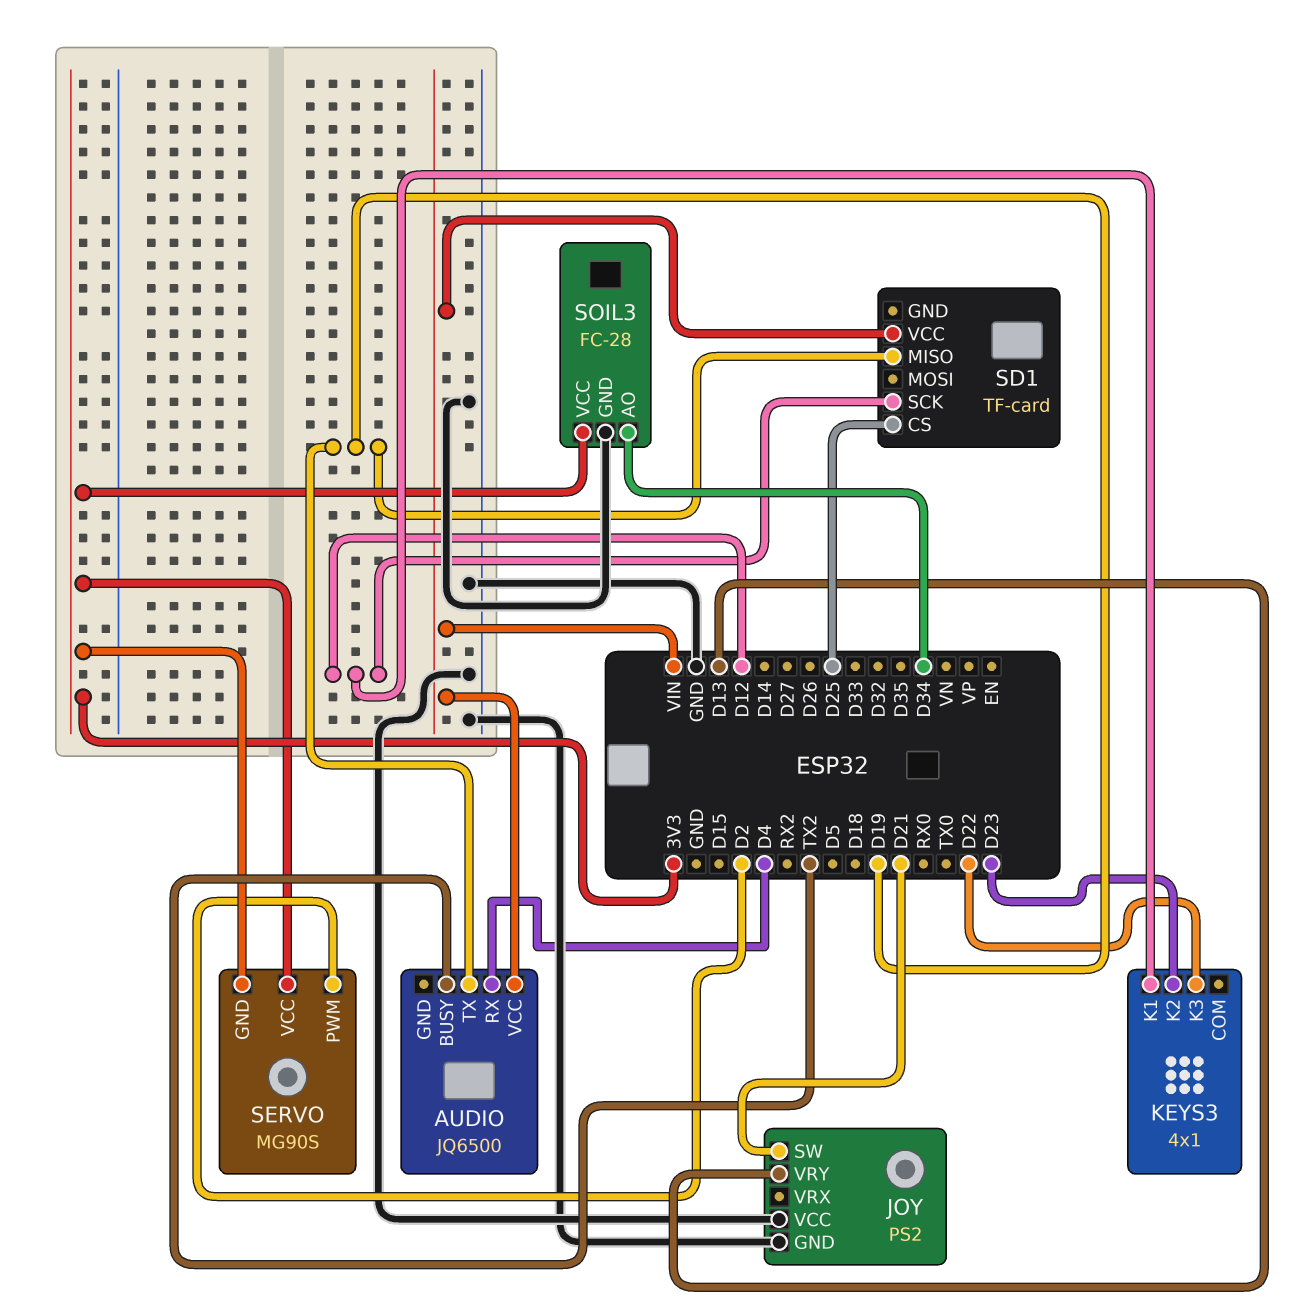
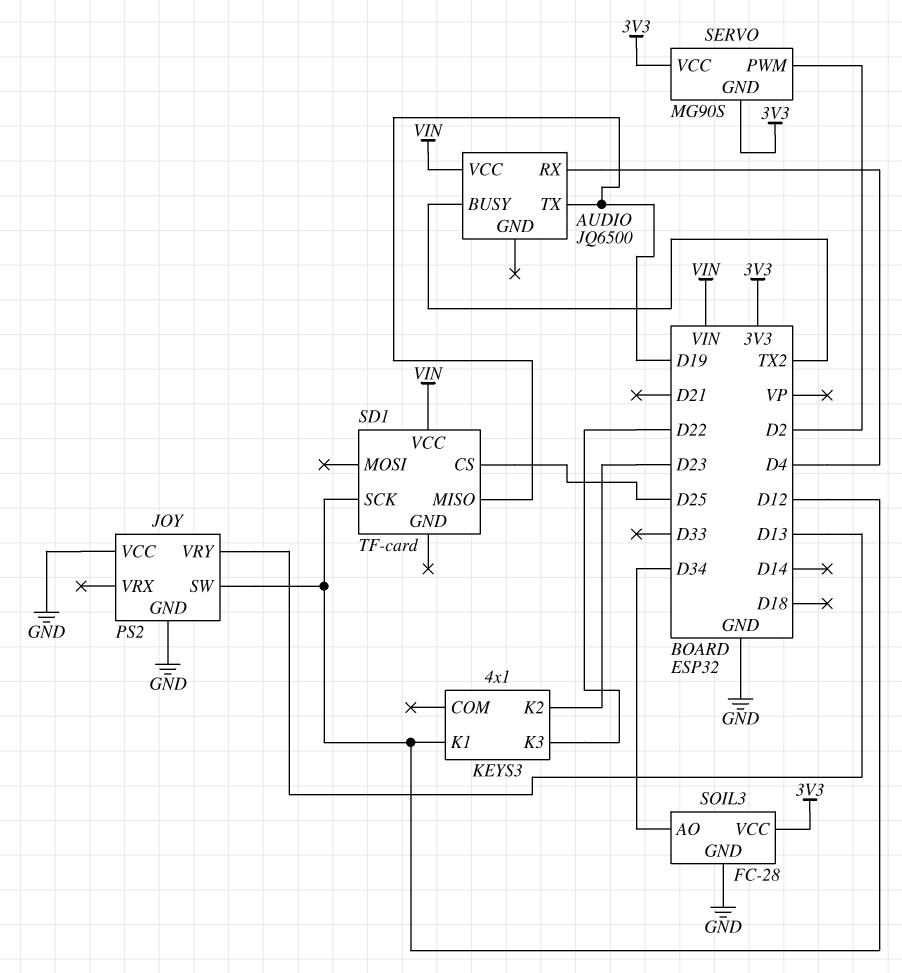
JOY pin SW: D21 -> D12

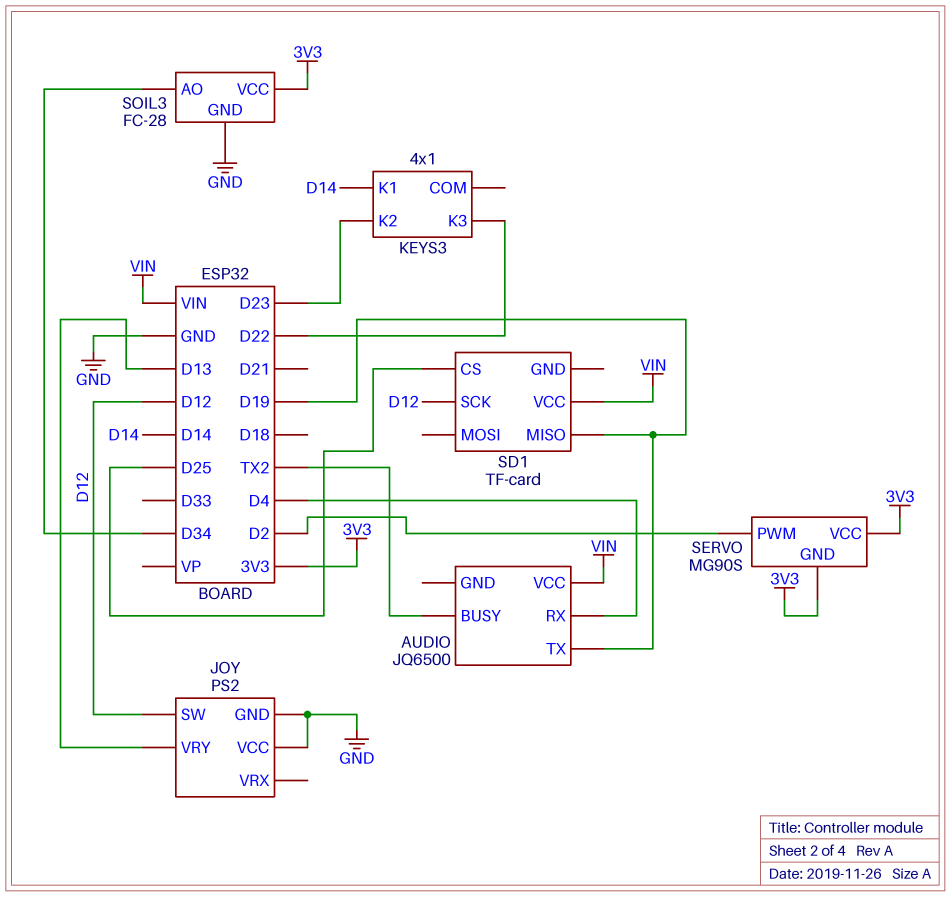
KEYS3 pin K1: D12 -> D14

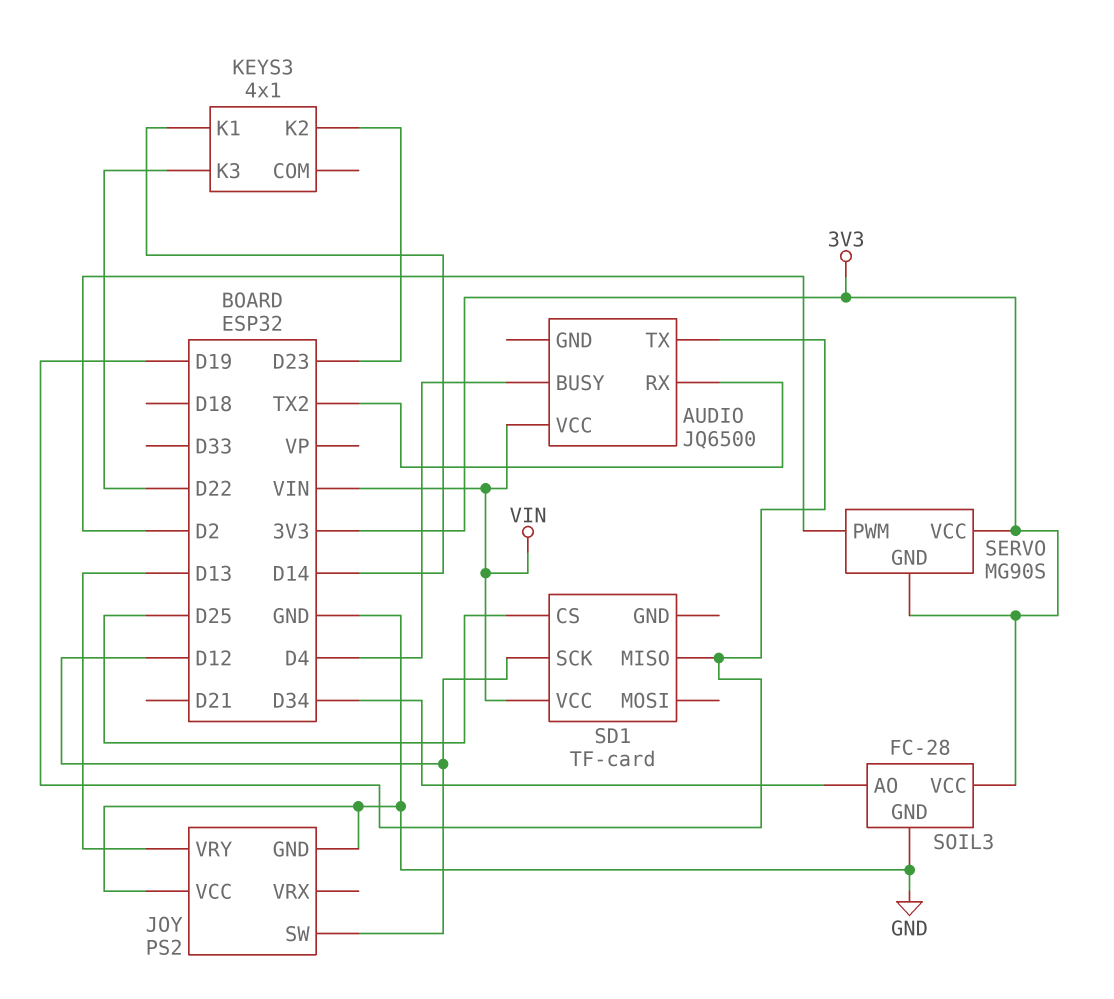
AUDIO pin BUSY: TX2 -> D4
AUDIO pin RX: D4 -> TX2

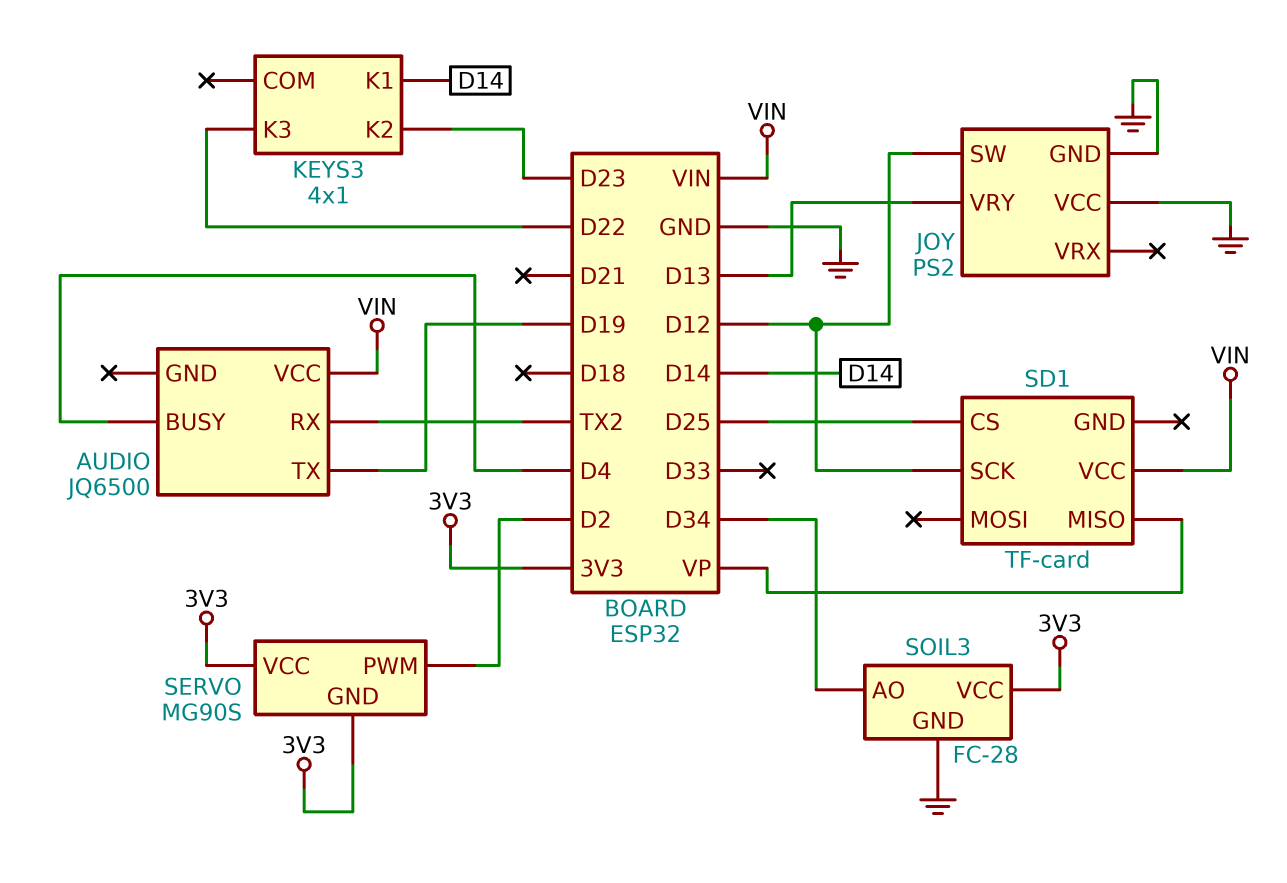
SD1 pin MISO: D19 -> VP

